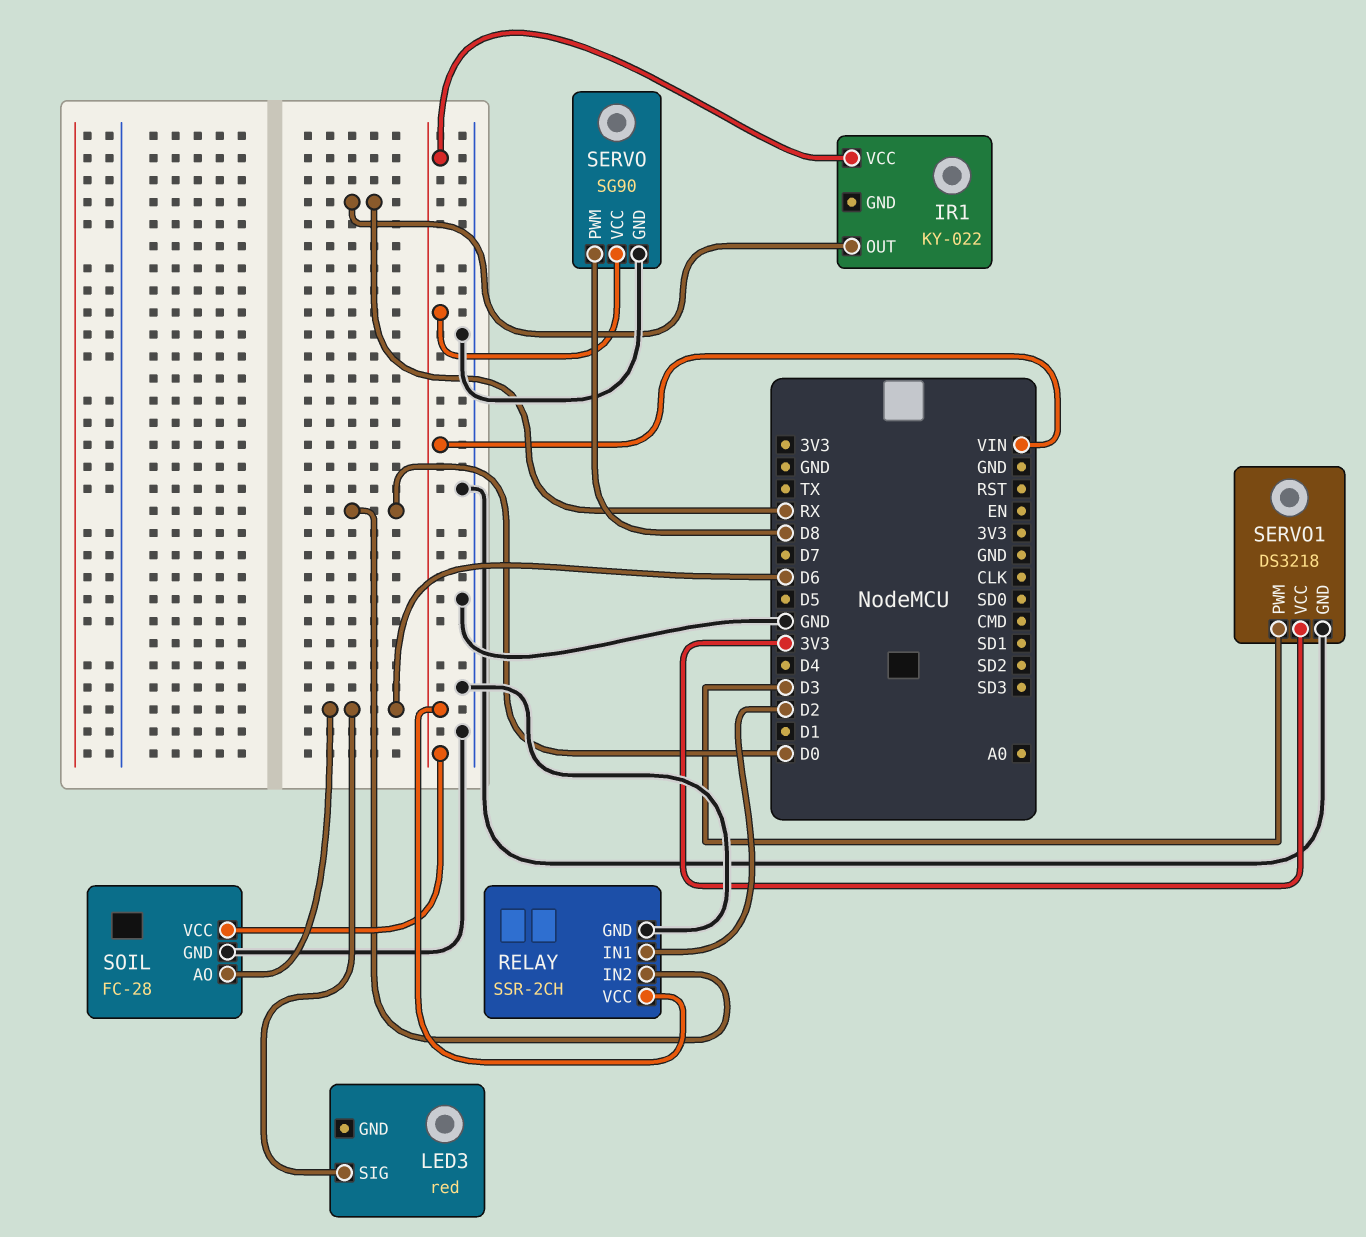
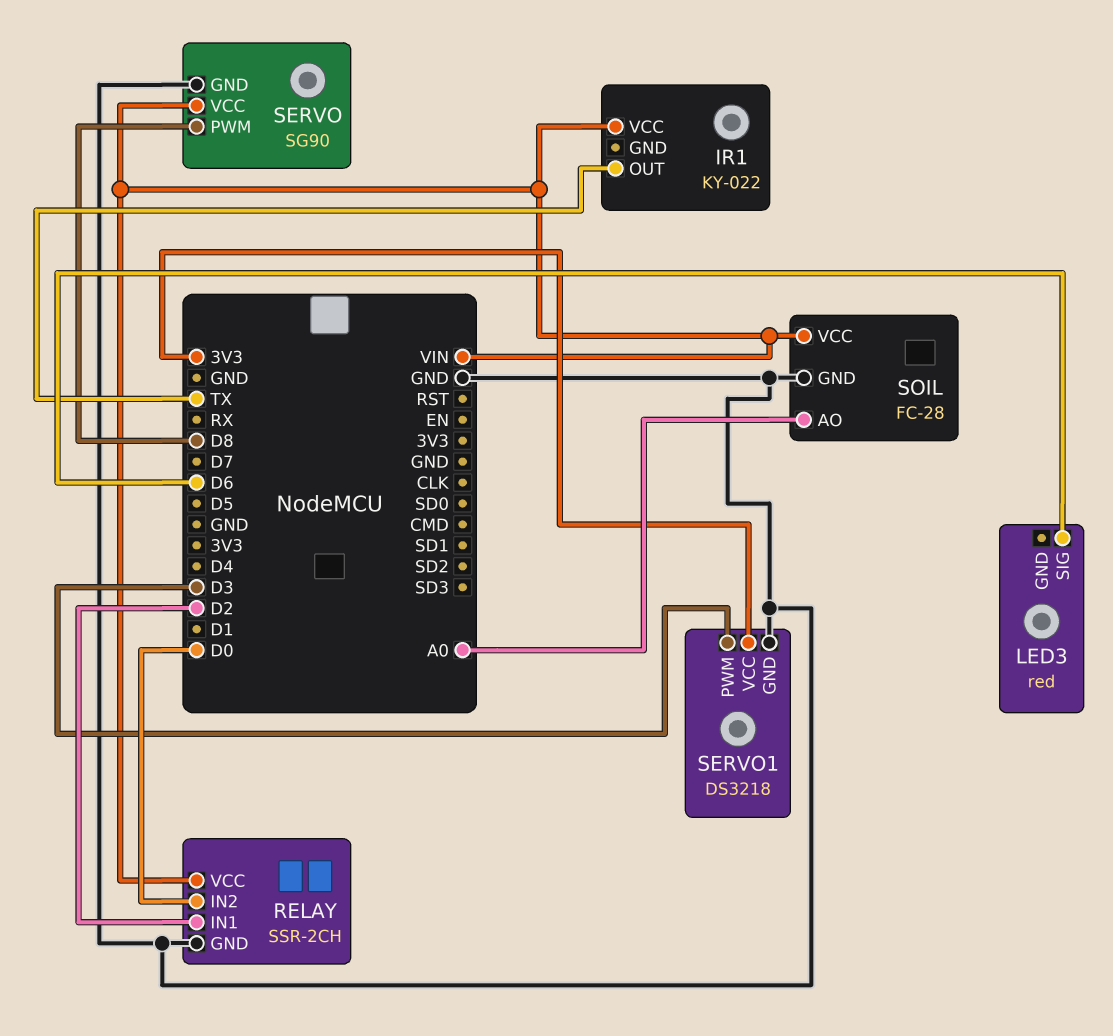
IR1 pin OUT: RX -> TX
SOIL pin AO: D6 -> A0

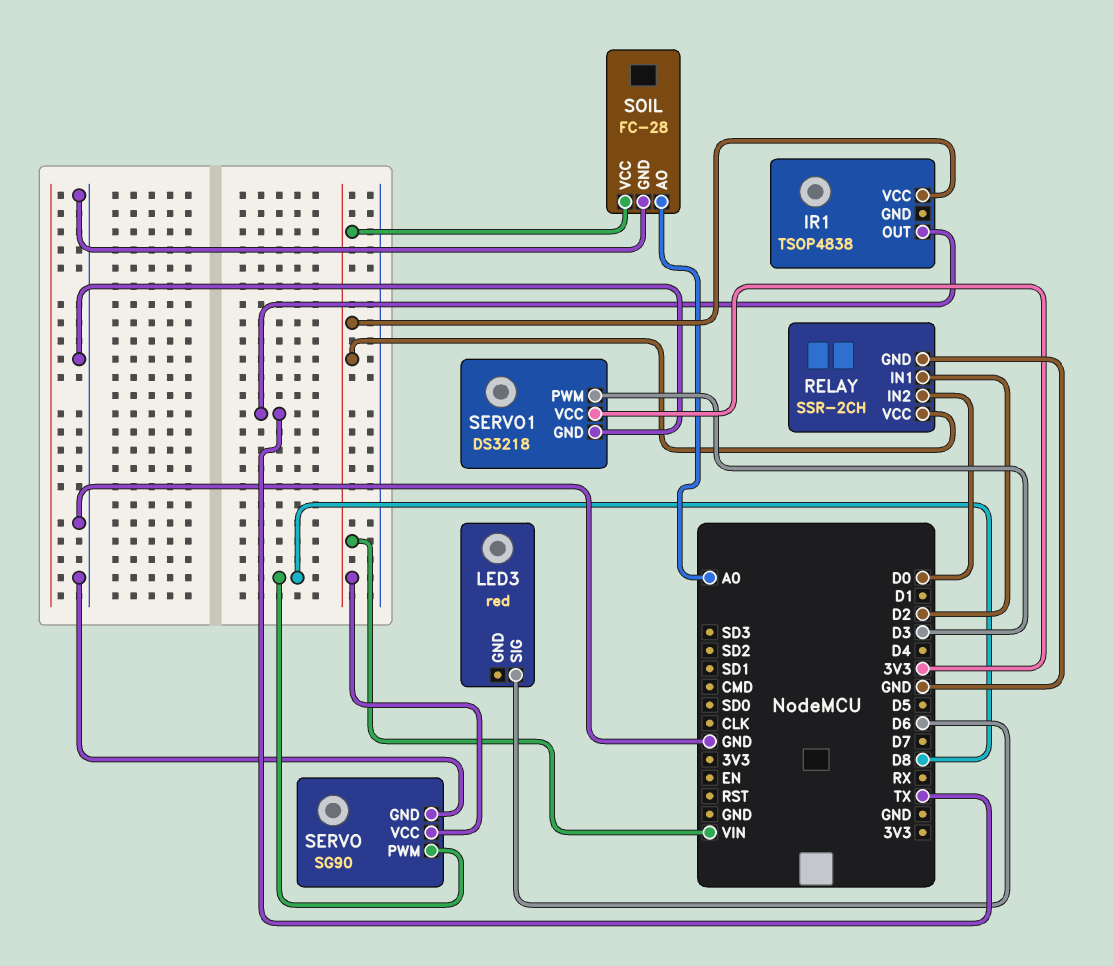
IR1: KY-022 -> TSOP4838

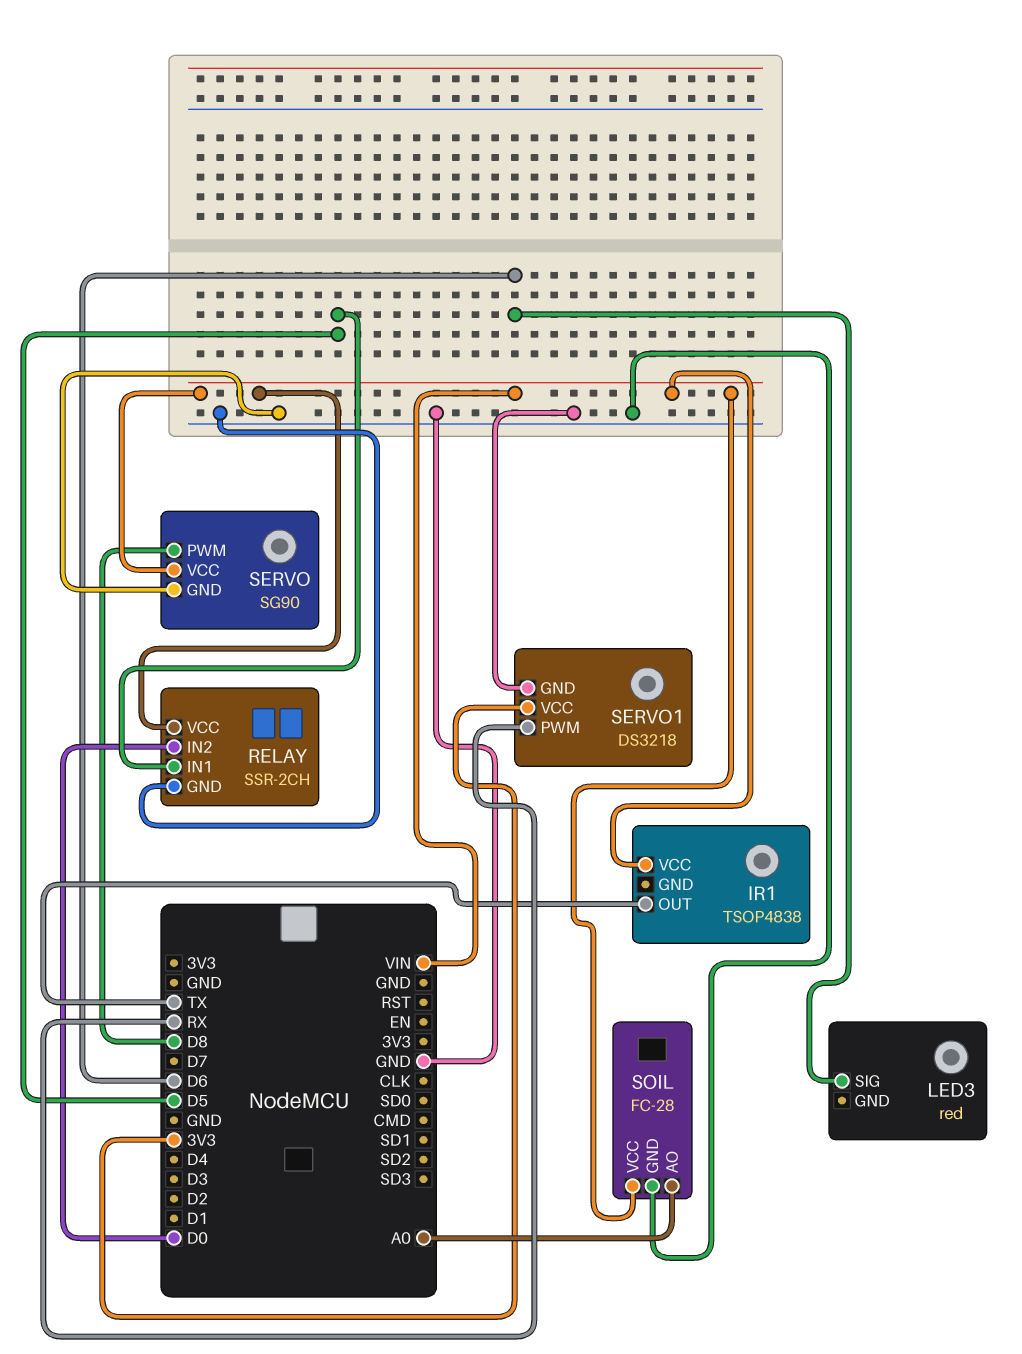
RELAY pin IN1: D2 -> D5
SERVO1 pin PWM: D3 -> RX

